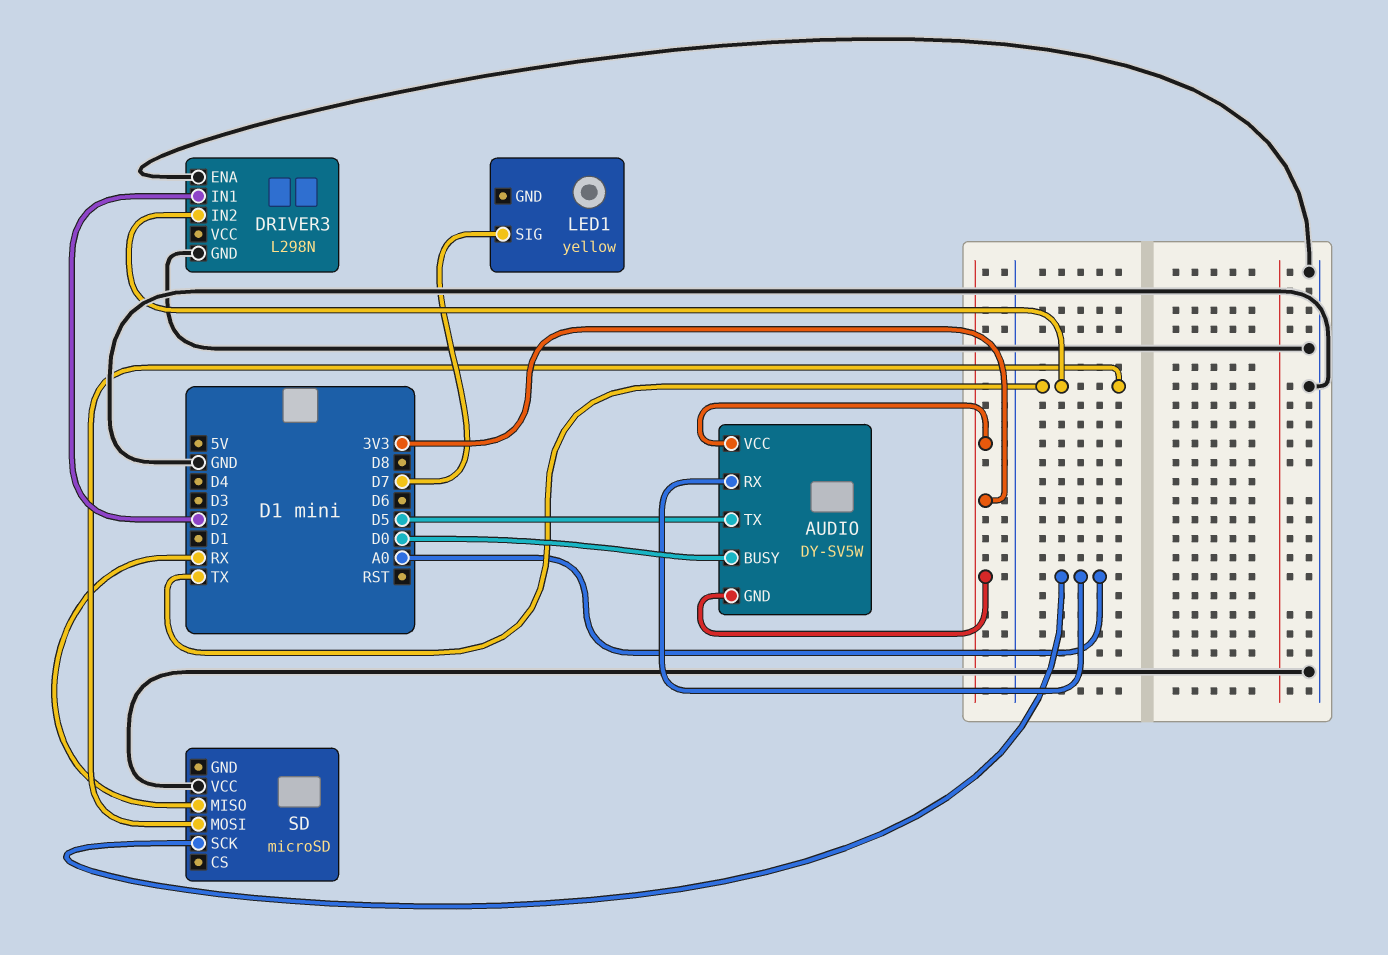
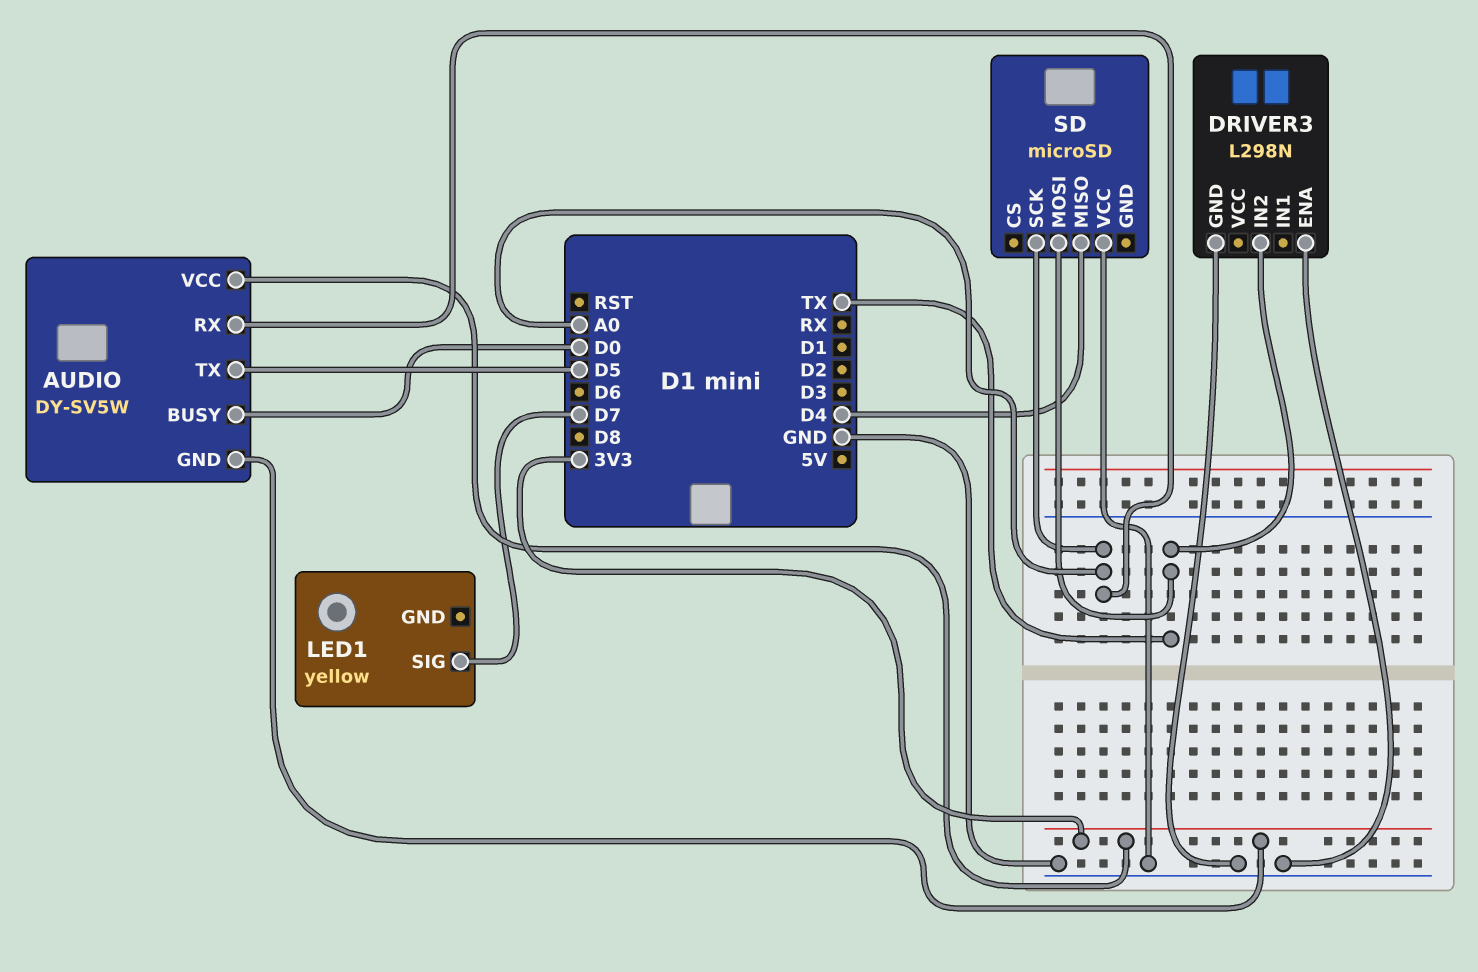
DRIVER3 pin IN1: D2 -> none
SD pin MISO: RX -> D4

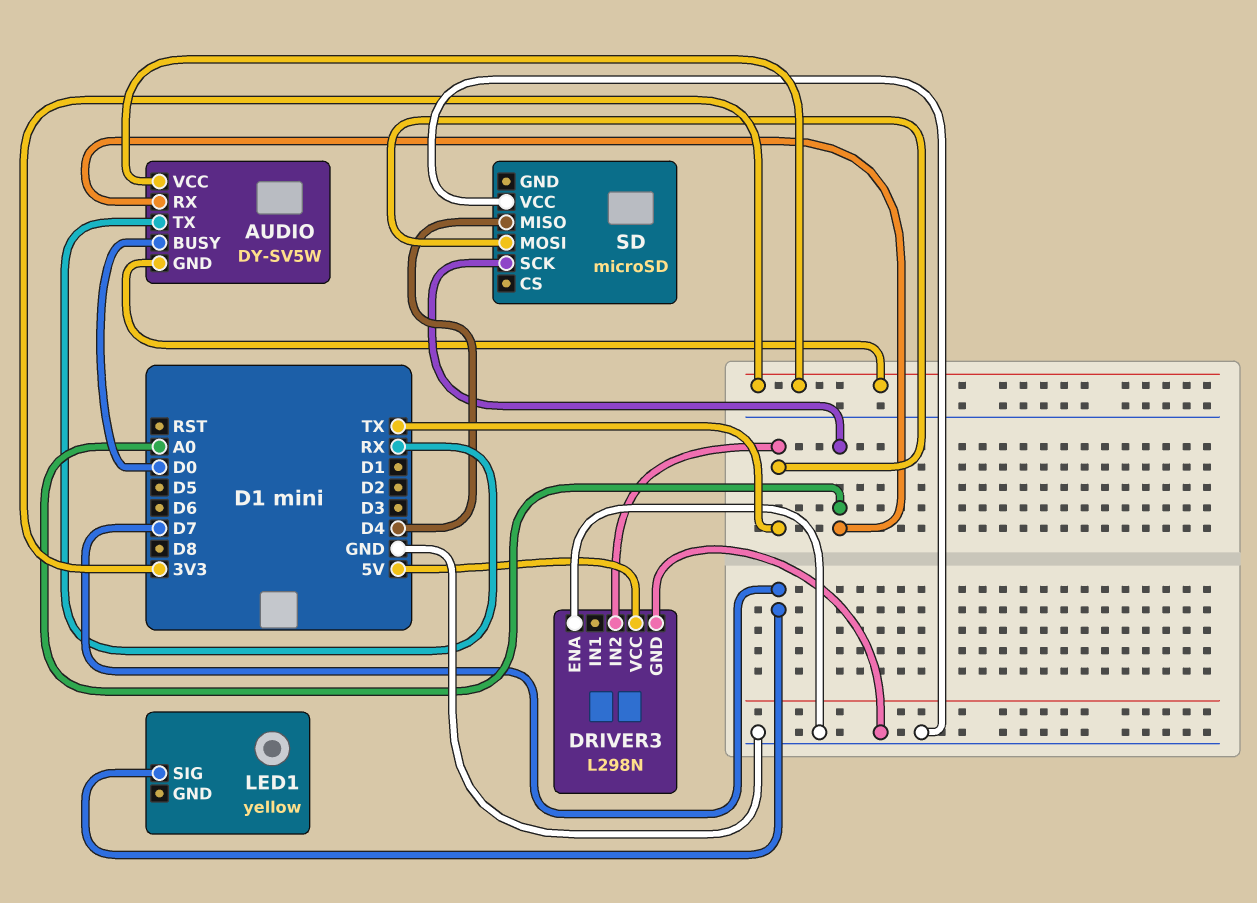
AUDIO pin TX: D5 -> RX
DRIVER3 pin VCC: none -> 5V

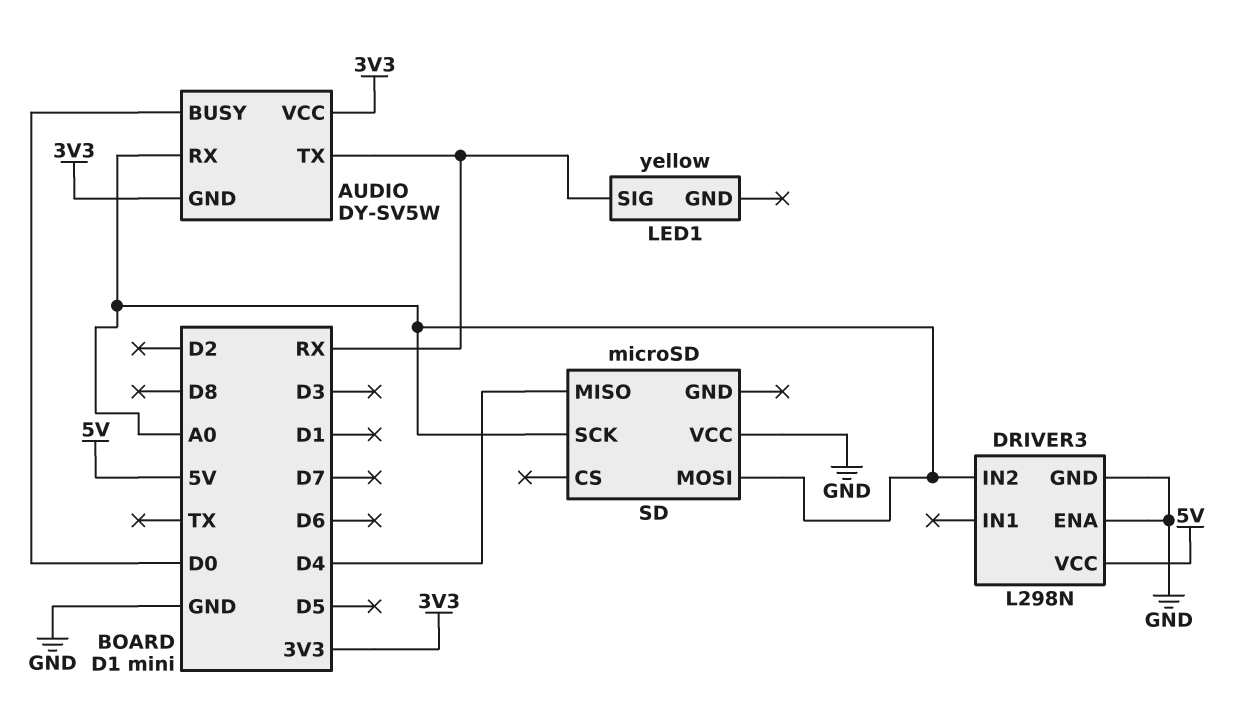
DRIVER3 pin IN2: TX -> A0
LED1 pin SIG: D7 -> RX
SD pin MOSI: TX -> A0

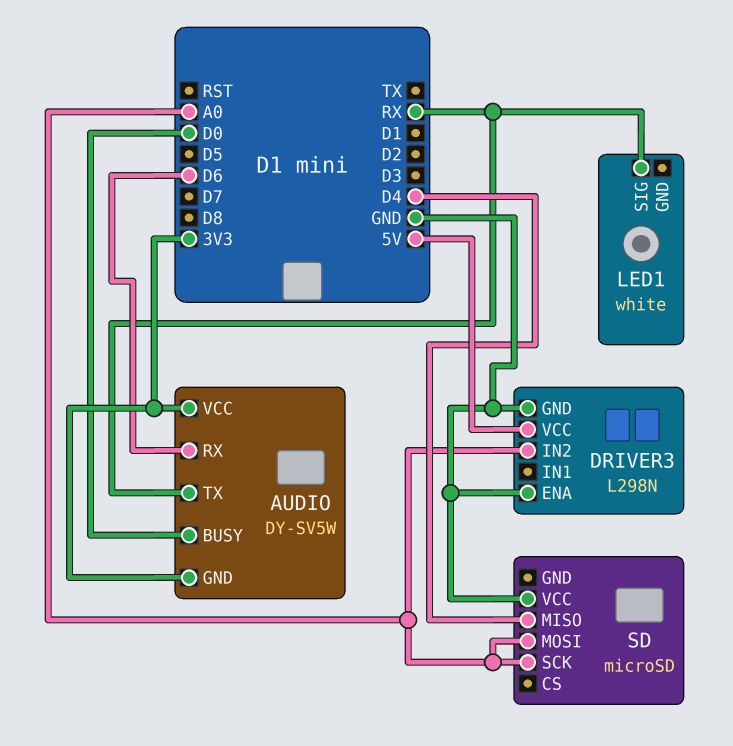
AUDIO pin RX: A0 -> D6
LED1: yellow -> white

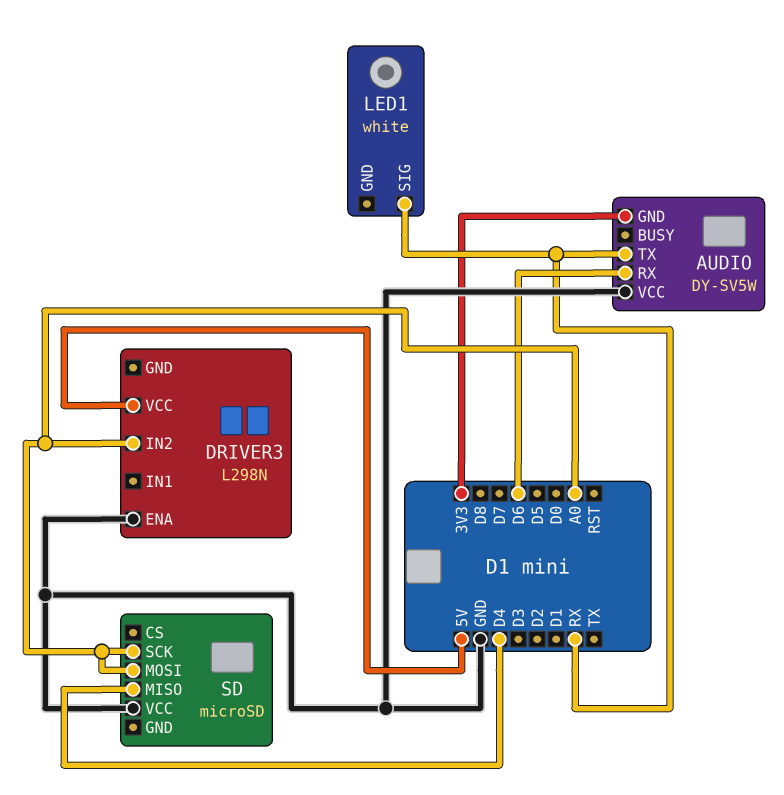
AUDIO pin BUSY: D0 -> none
AUDIO pin VCC: 3V3 -> GND
DRIVER3 pin GND: GND -> none

